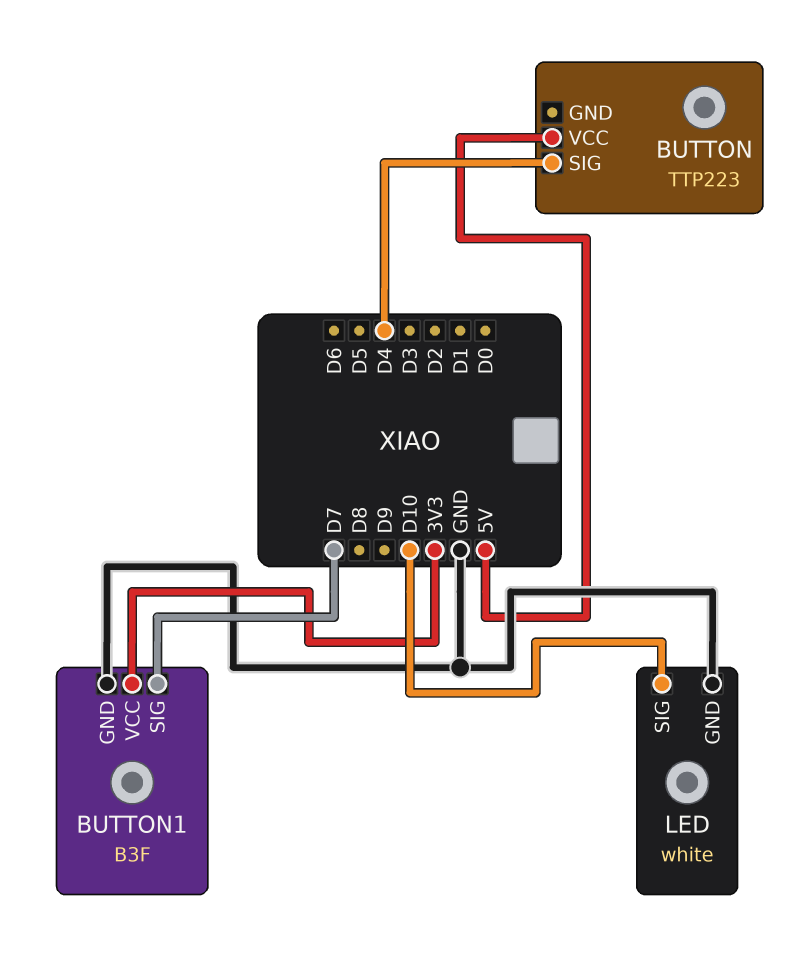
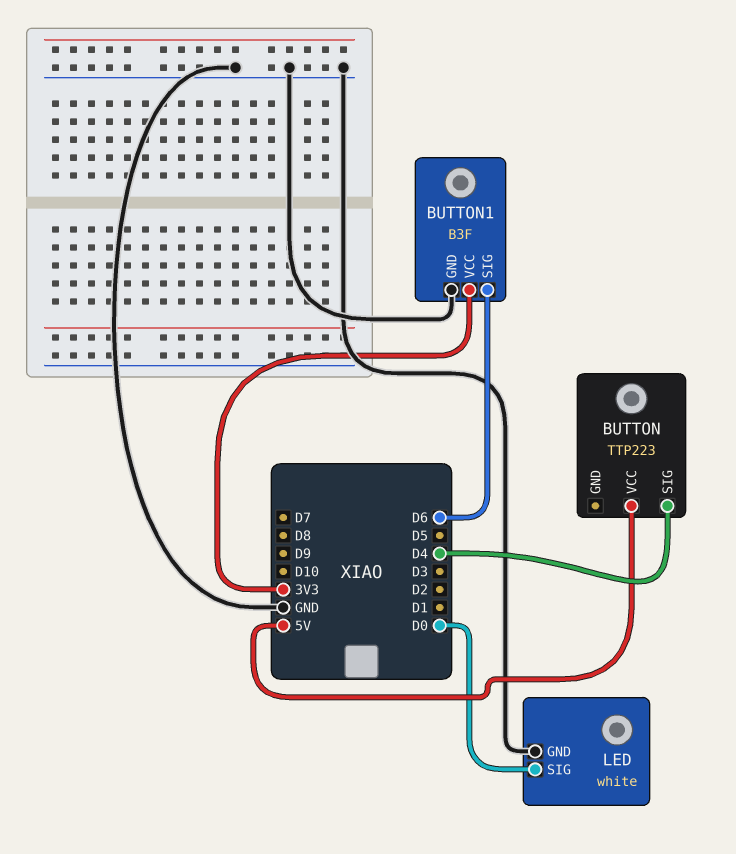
BUTTON1 pin SIG: D7 -> D6
LED pin SIG: D10 -> D0

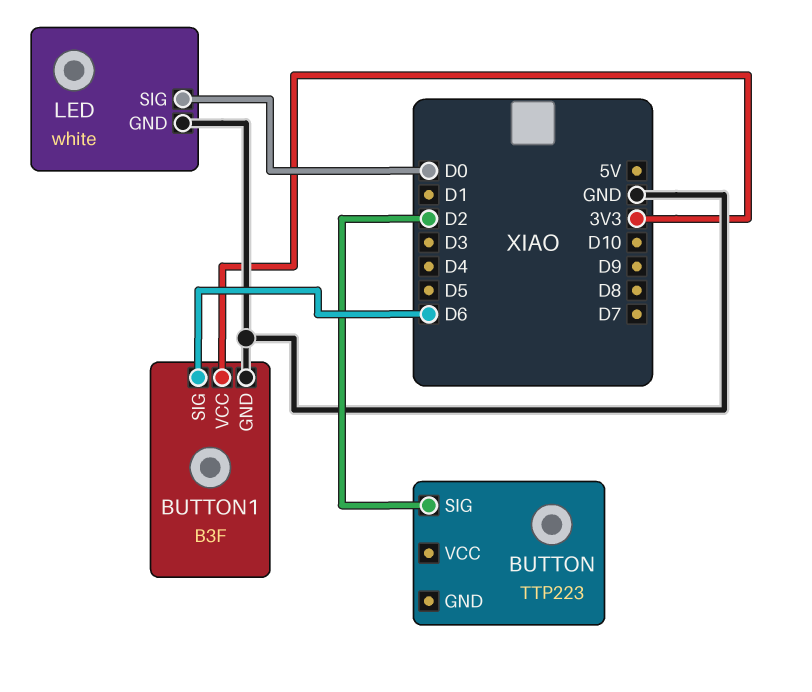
BUTTON pin SIG: D4 -> D2
BUTTON pin VCC: 5V -> none

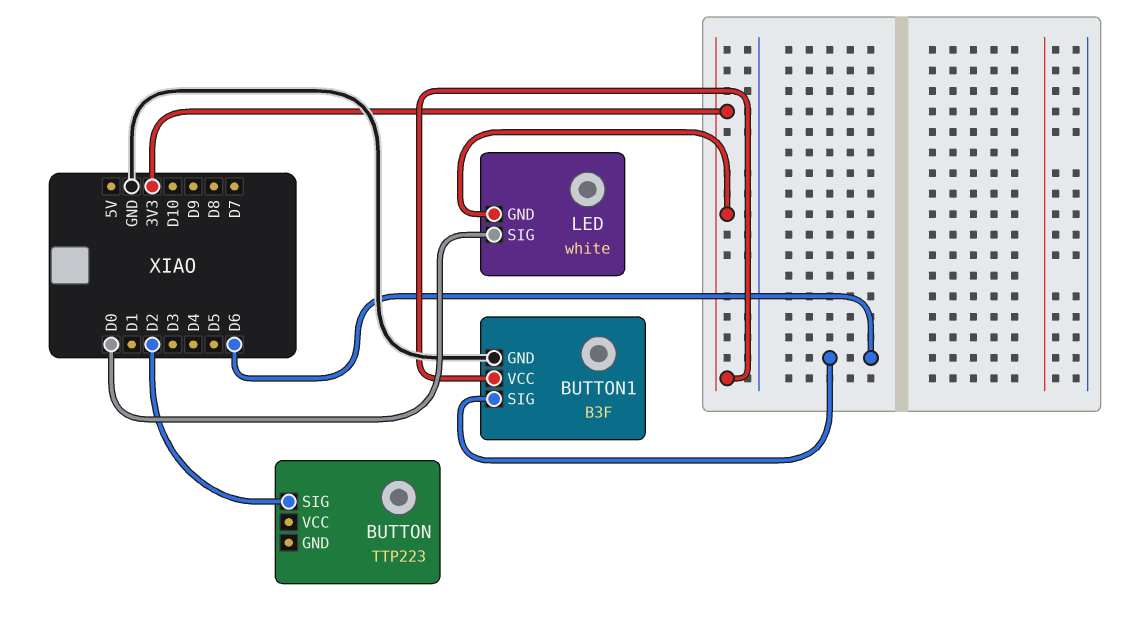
LED pin GND: GND -> 3V3

